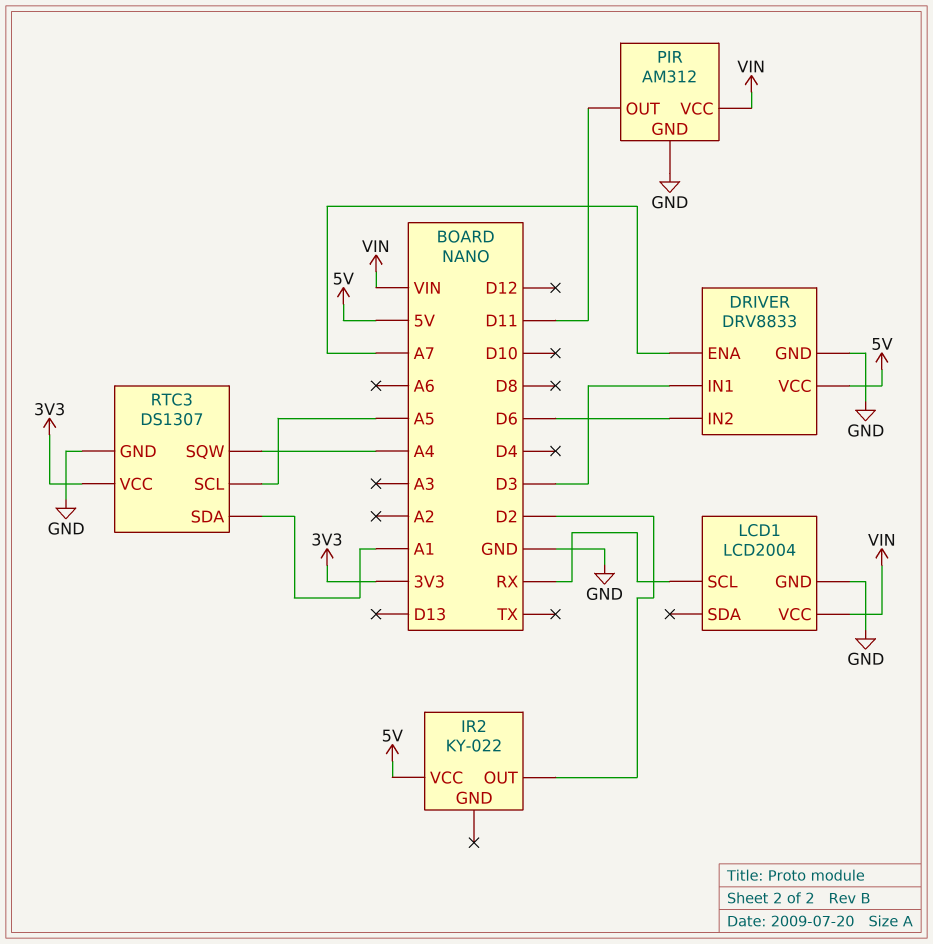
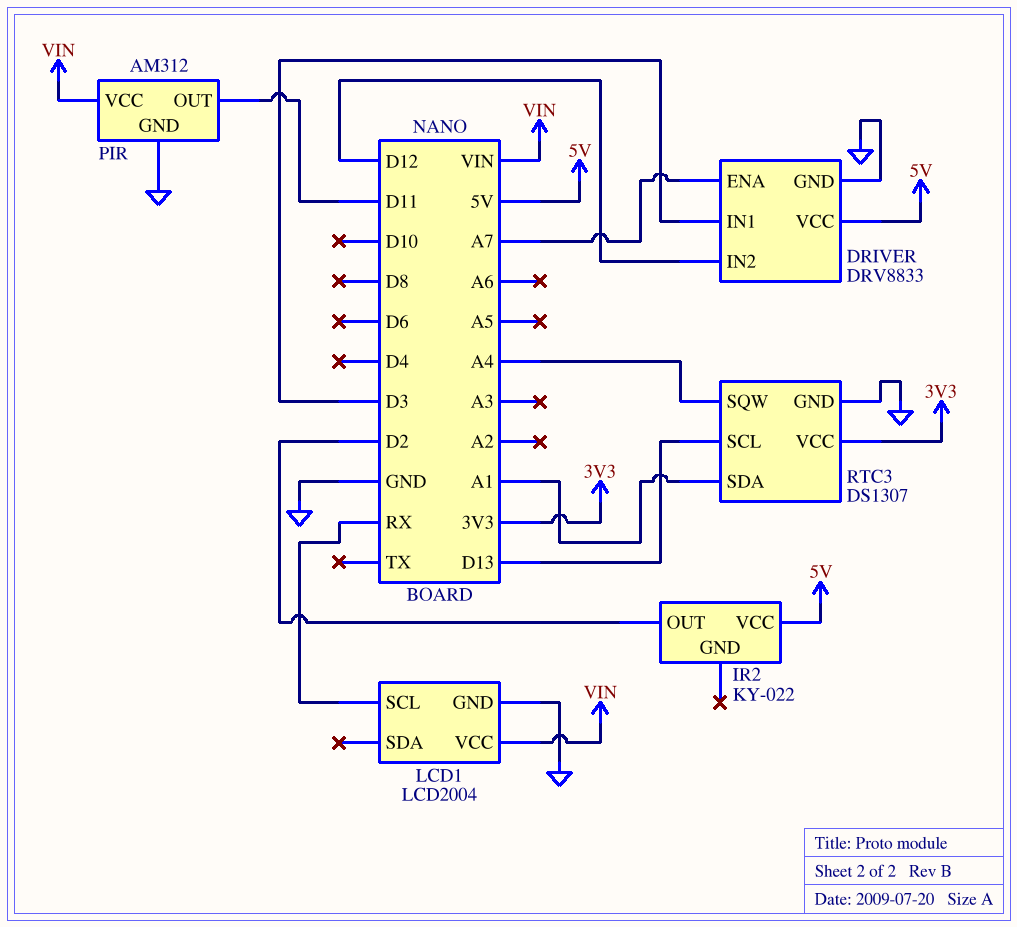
DRIVER pin IN2: D6 -> D12
RTC3 pin SCL: A5 -> D13

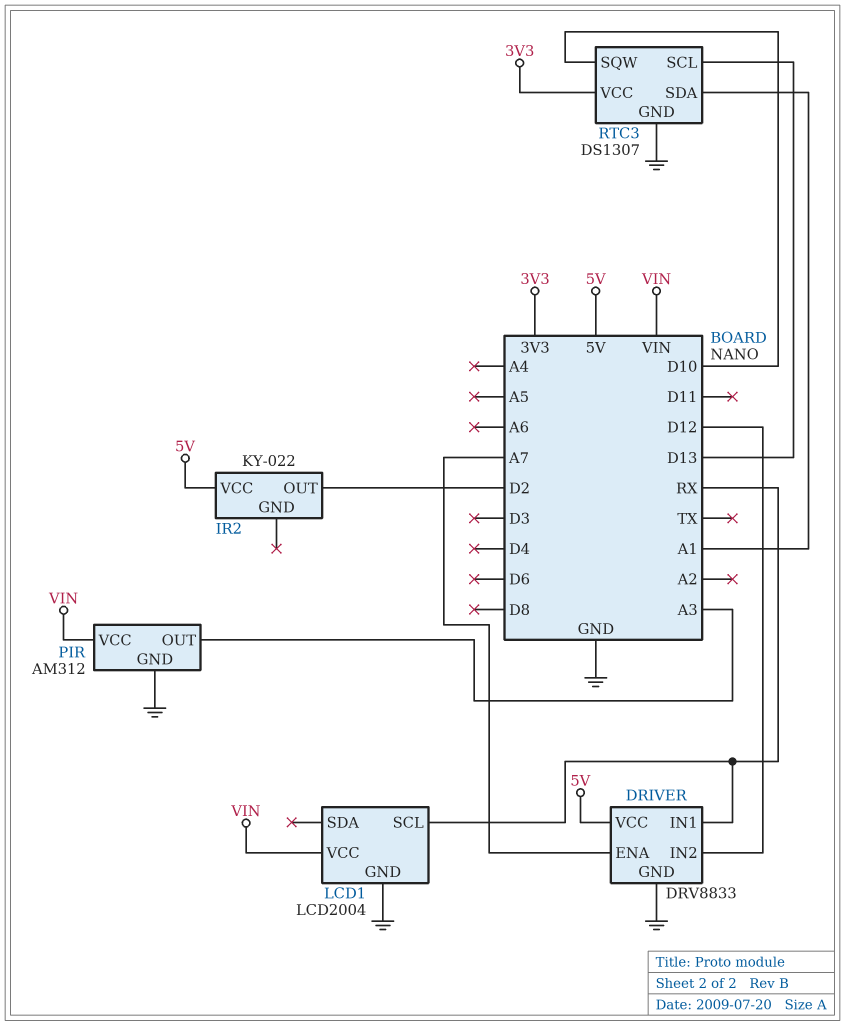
DRIVER pin IN1: D3 -> RX
PIR pin OUT: D11 -> A3
RTC3 pin SQW: A4 -> D10

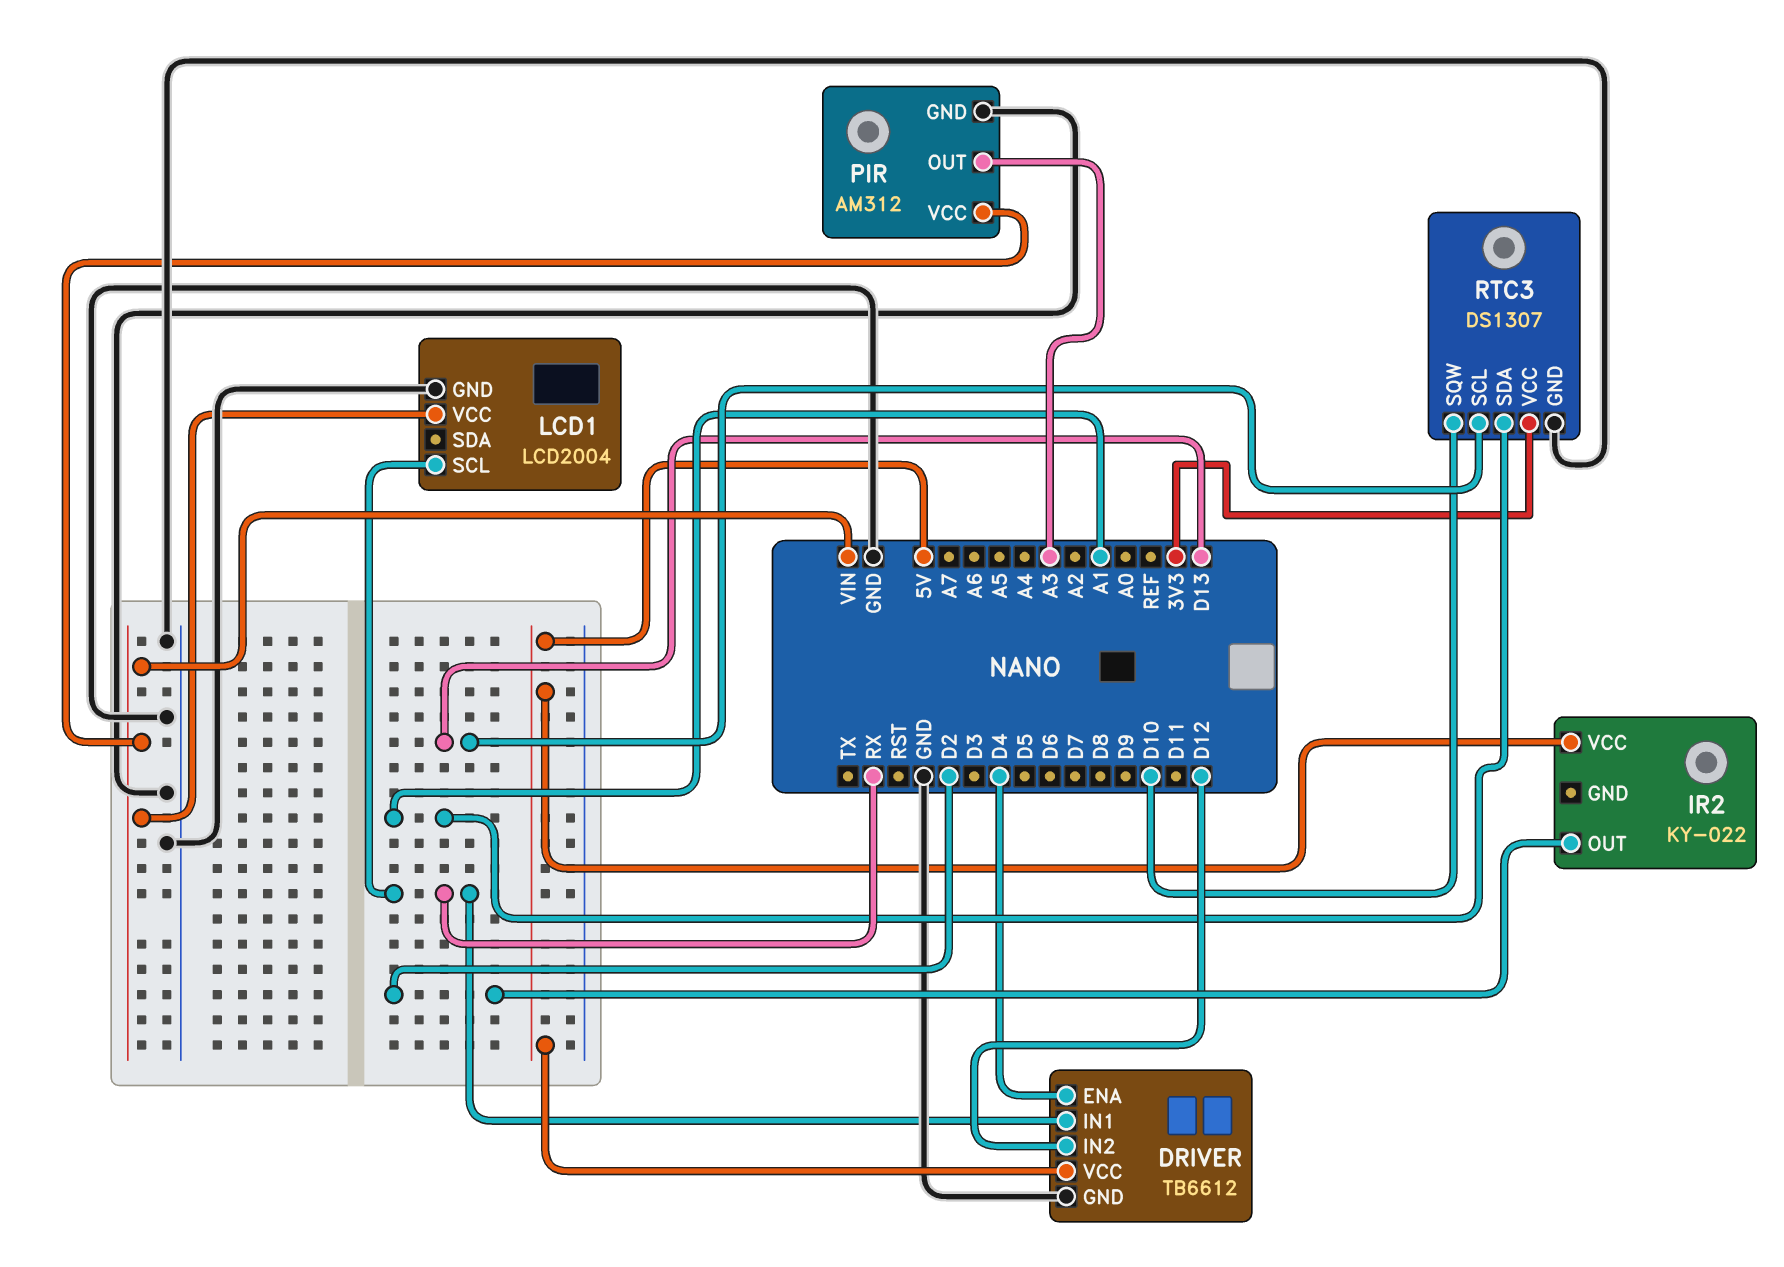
DRIVER: DRV8833 -> TB6612
DRIVER pin ENA: A7 -> D4

